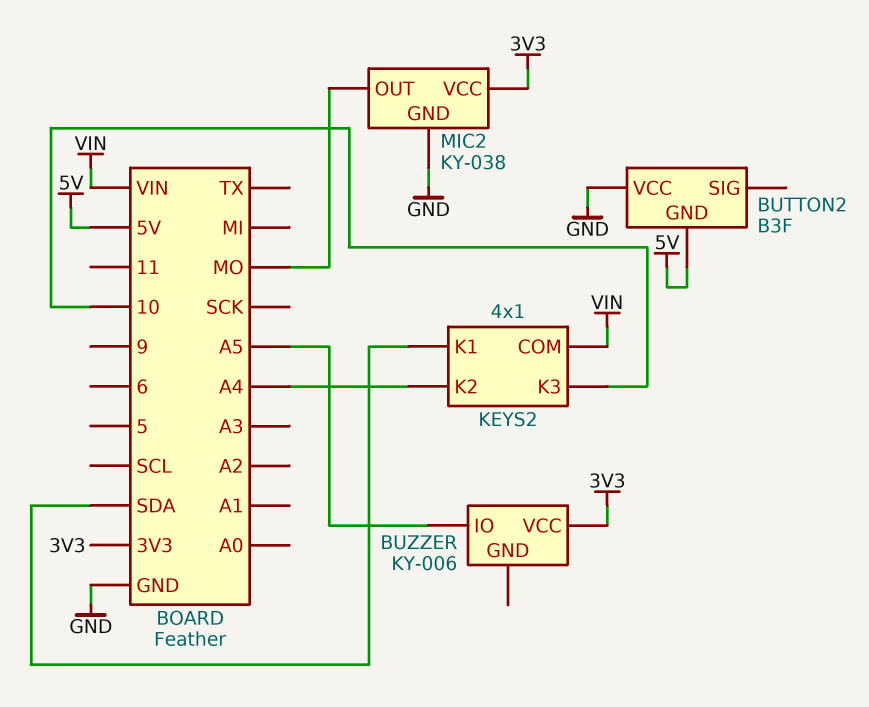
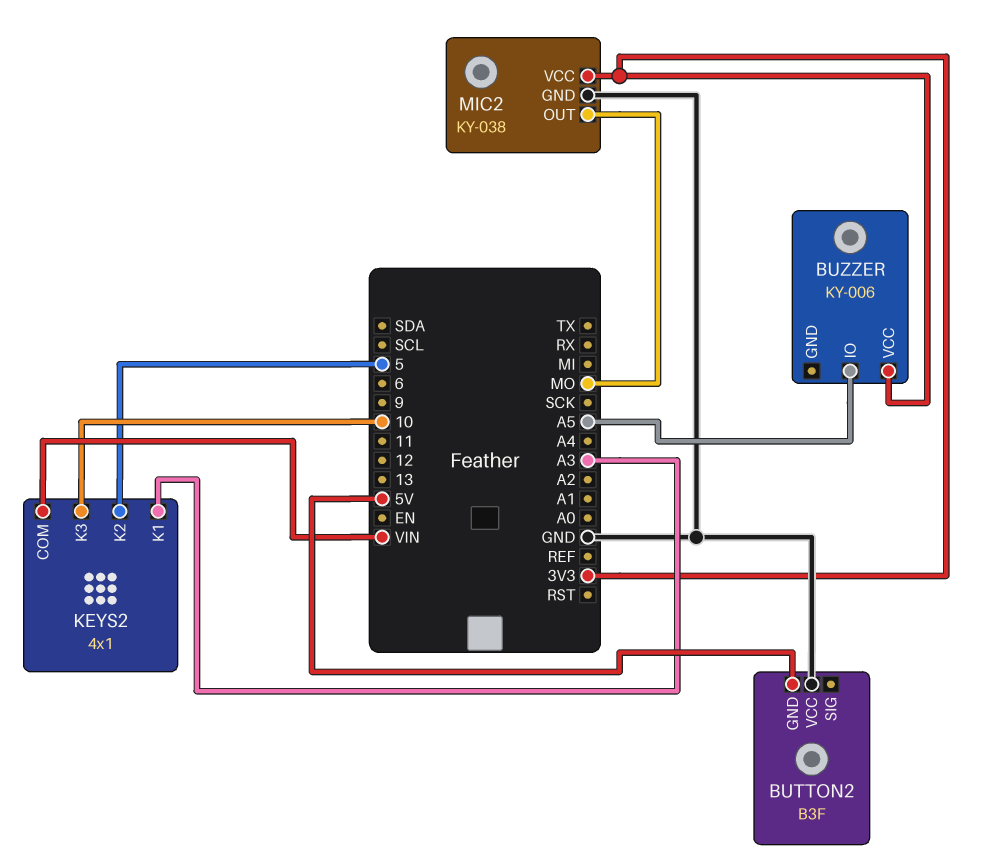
KEYS2 pin K1: SDA -> A3
KEYS2 pin K2: A4 -> 5

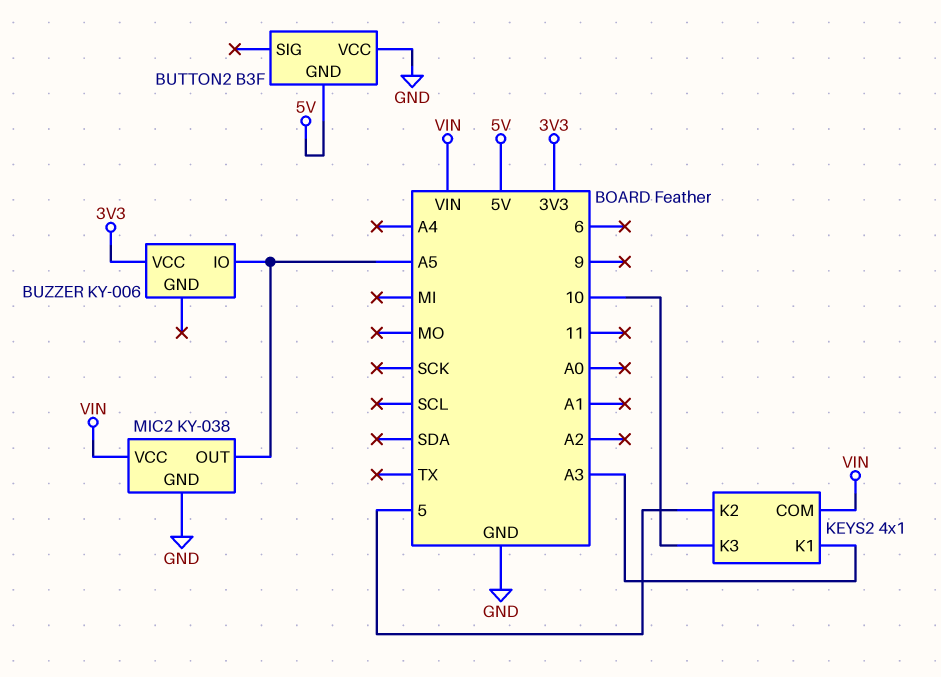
MIC2 pin OUT: MO -> A5
MIC2 pin VCC: 3V3 -> VIN

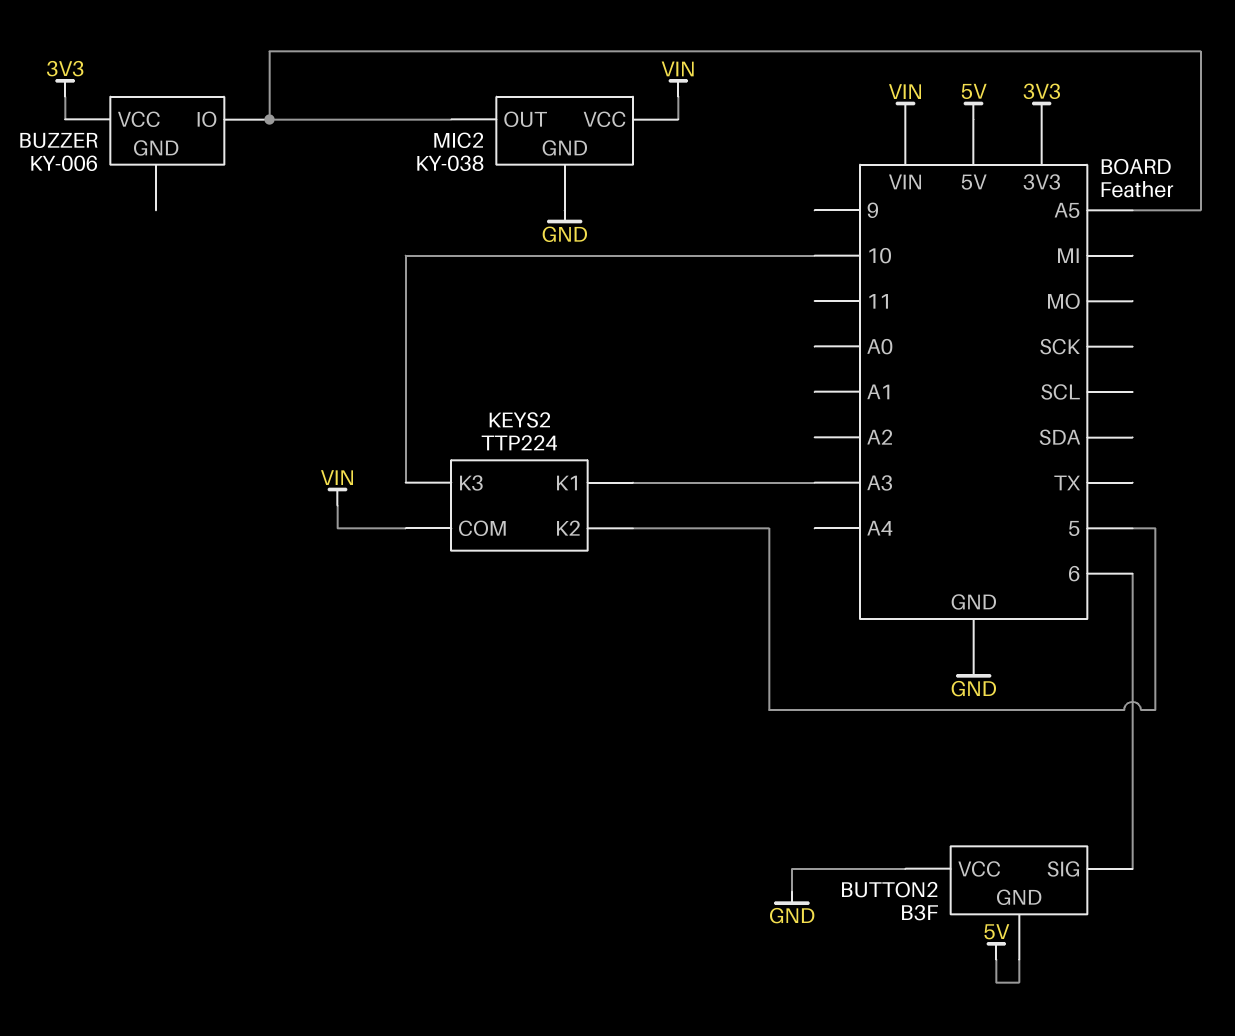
BUTTON2 pin SIG: none -> 6
KEYS2: 4x1 -> TTP224

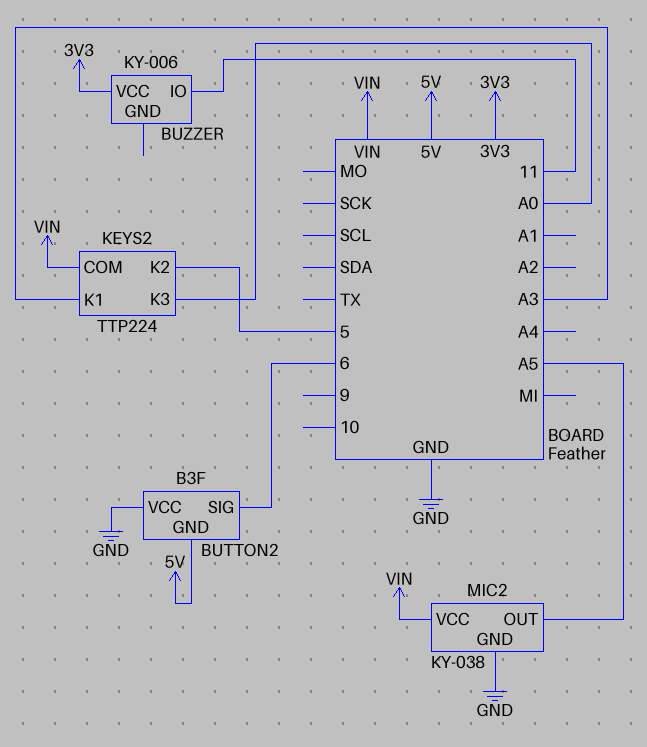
BUZZER pin IO: A5 -> 11
KEYS2 pin K3: 10 -> A0

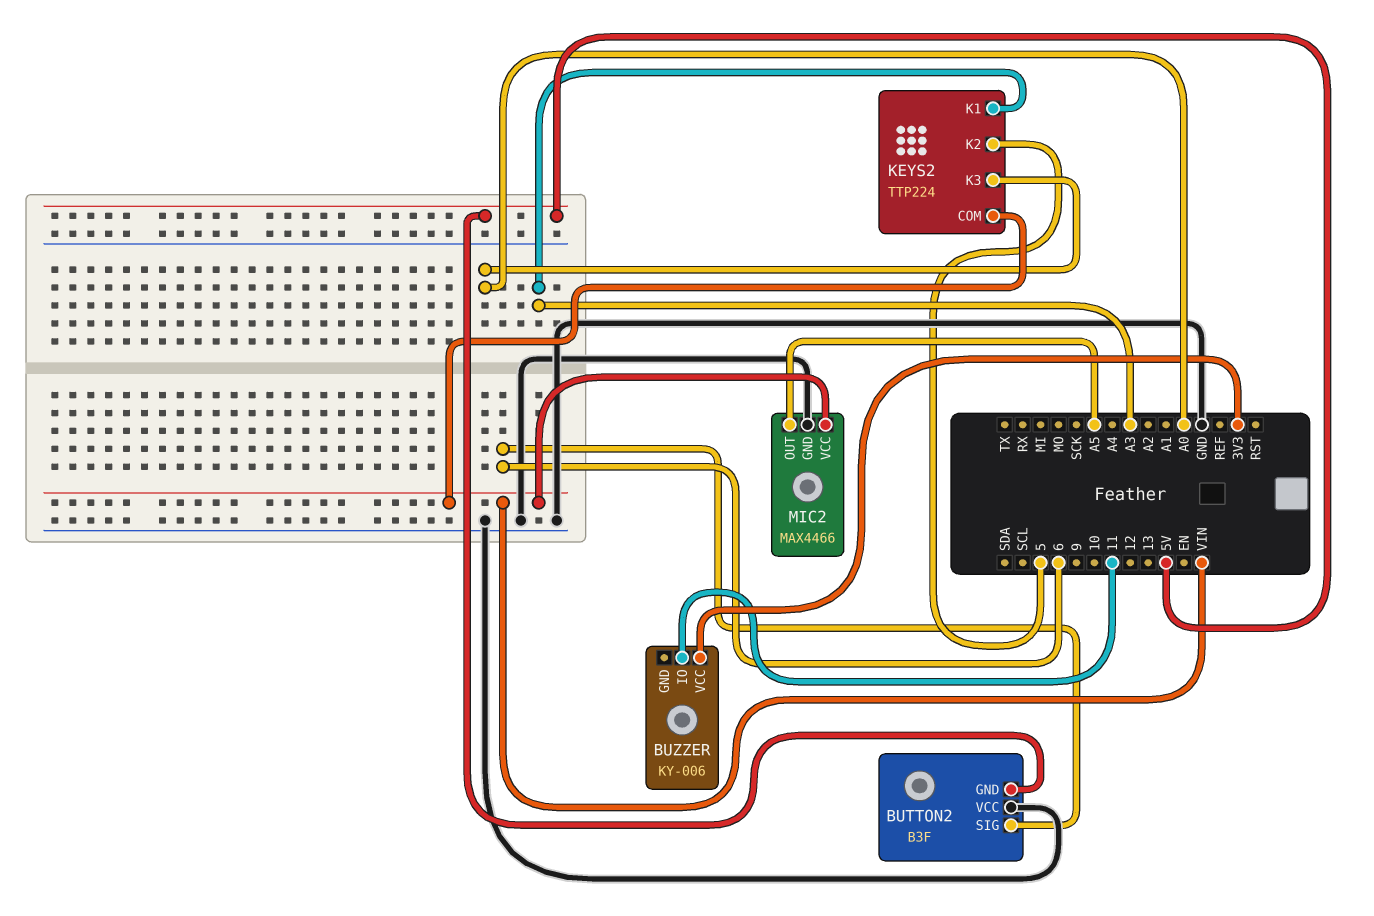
MIC2: KY-038 -> MAX4466

